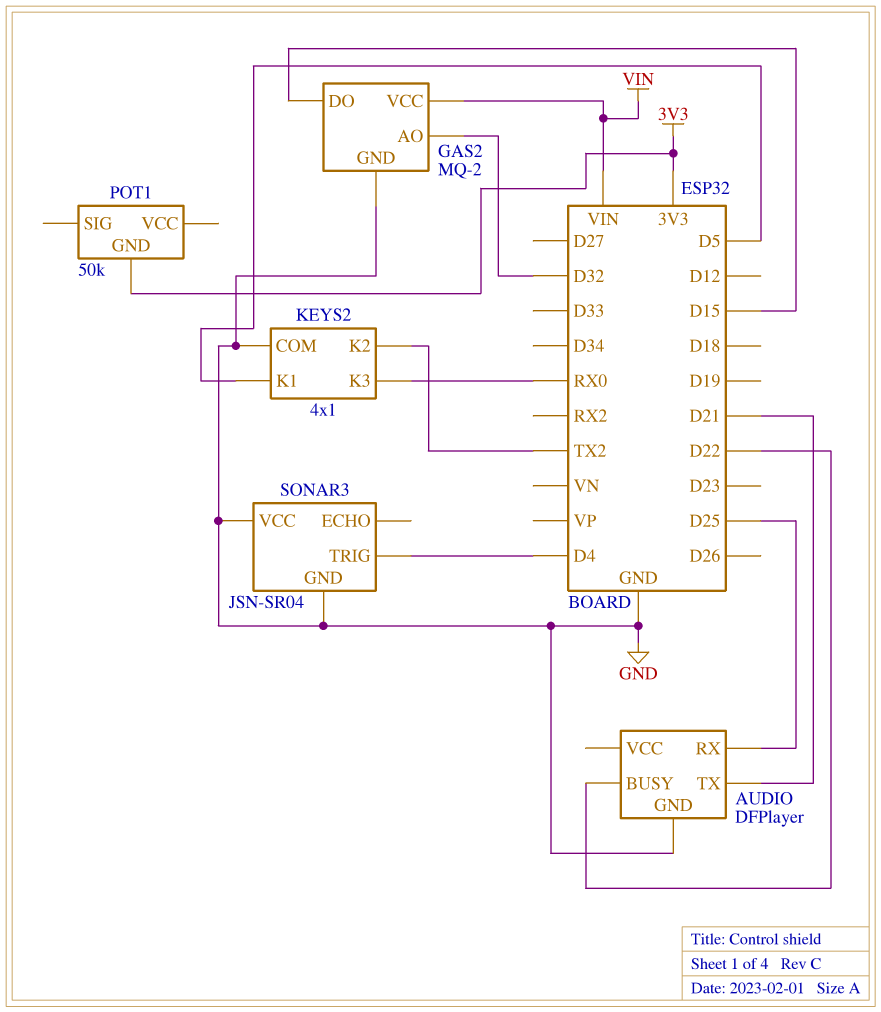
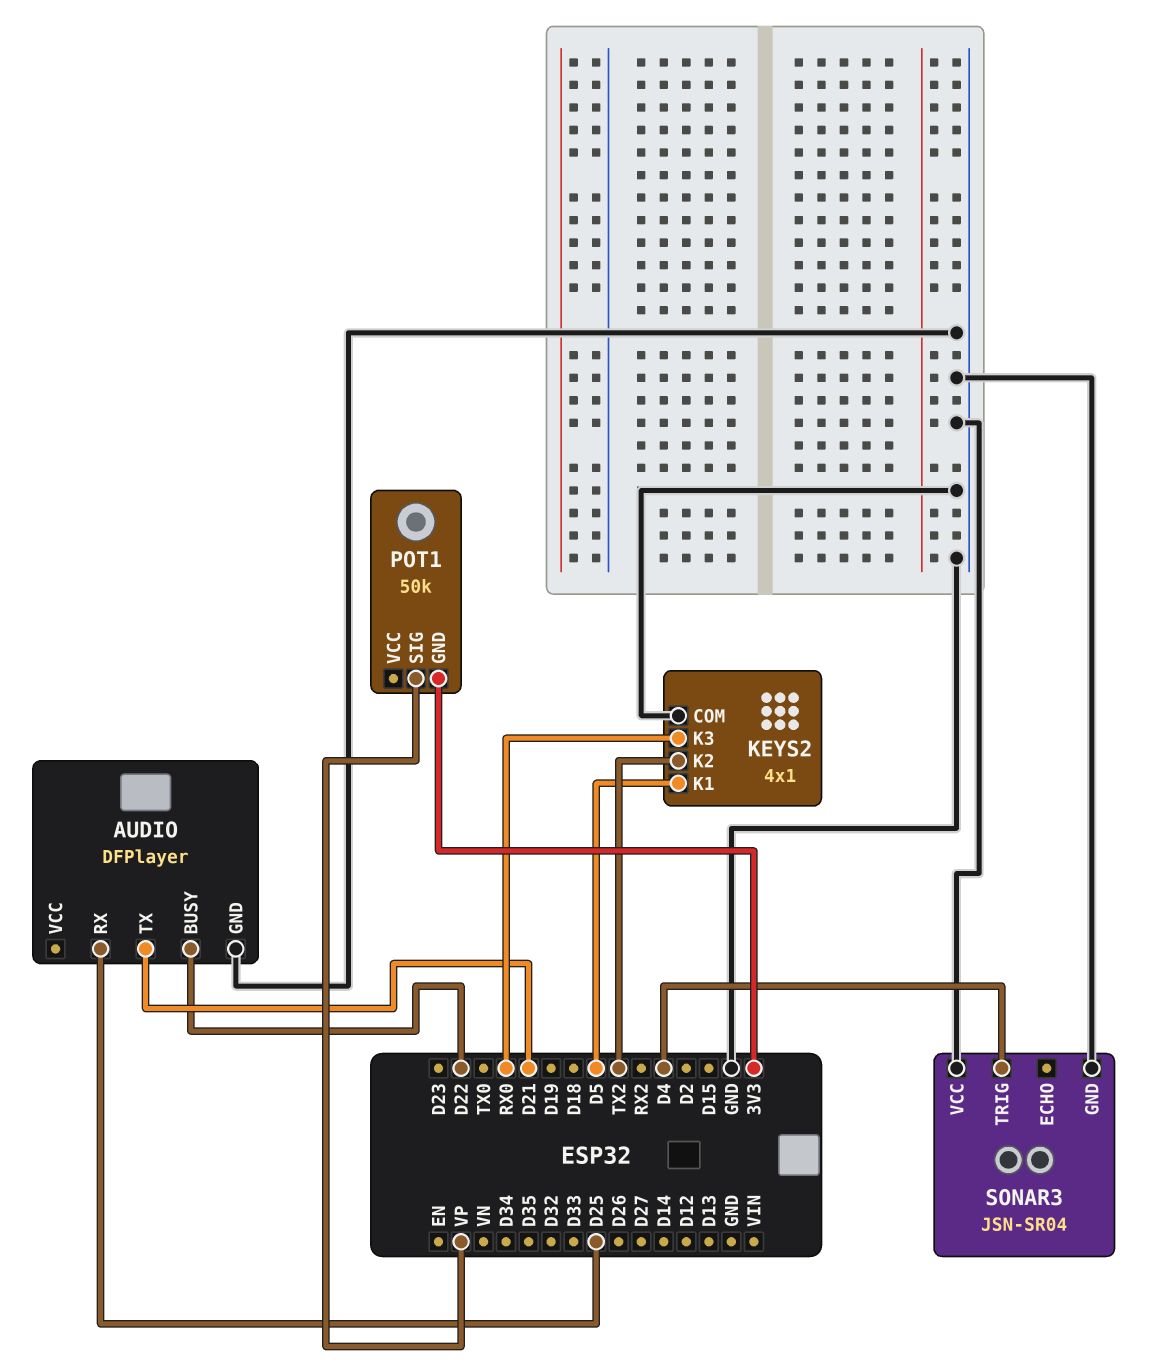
GAS2: MQ-2 -> none
GAS2 pin AO: D32 -> none
GAS2 pin DO: D15 -> none
GAS2 pin GND: GND -> none
GAS2 pin VCC: VIN -> none
POT1 pin SIG: none -> VP

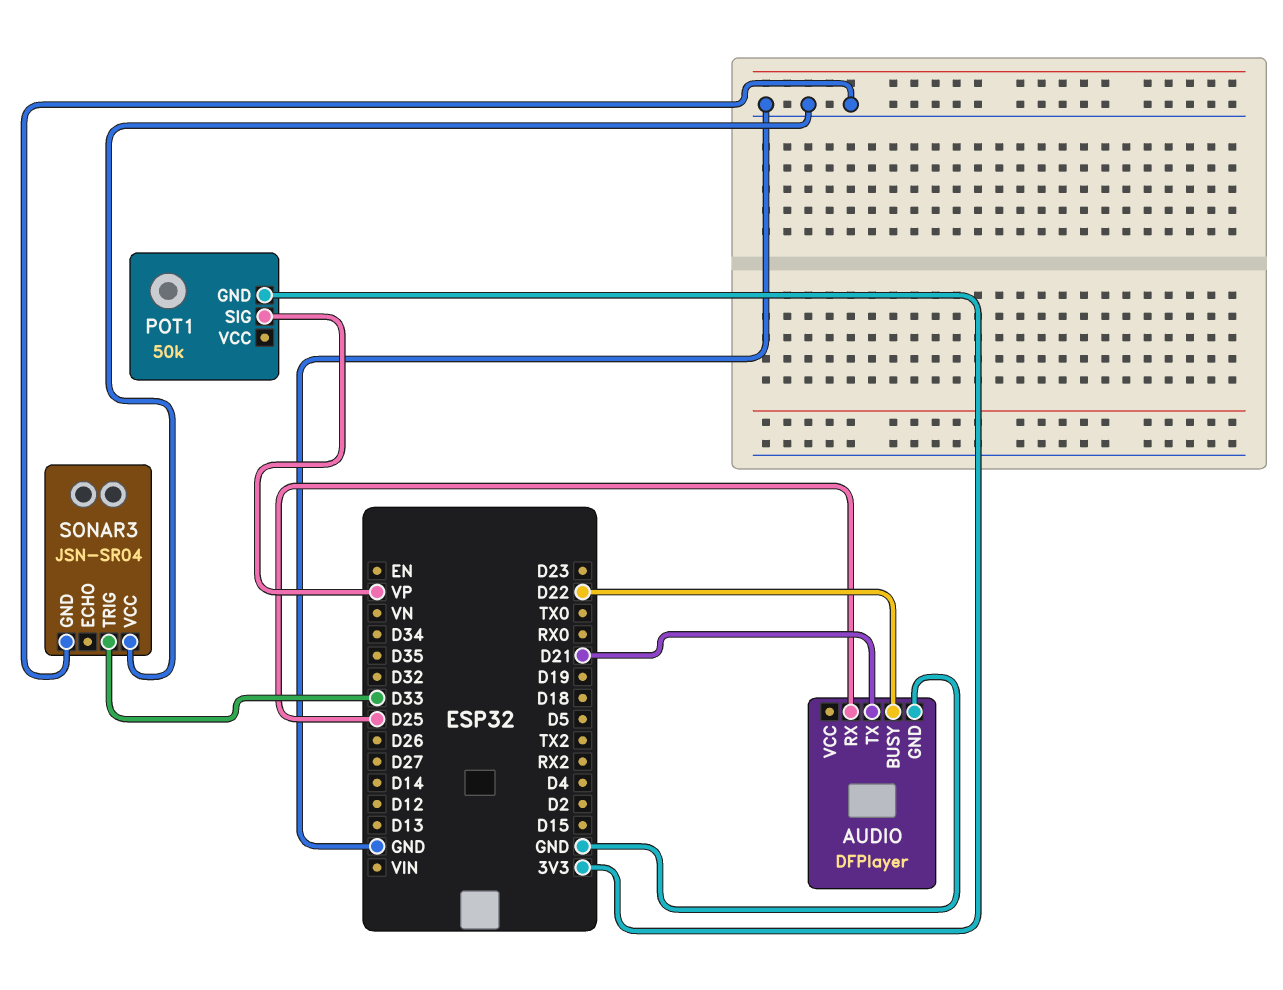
KEYS2: 4x1 -> none
KEYS2 pin COM: GND -> none
KEYS2 pin K1: D5 -> none
KEYS2 pin K2: TX2 -> none
KEYS2 pin K3: RX0 -> none
SONAR3 pin TRIG: D4 -> D33

